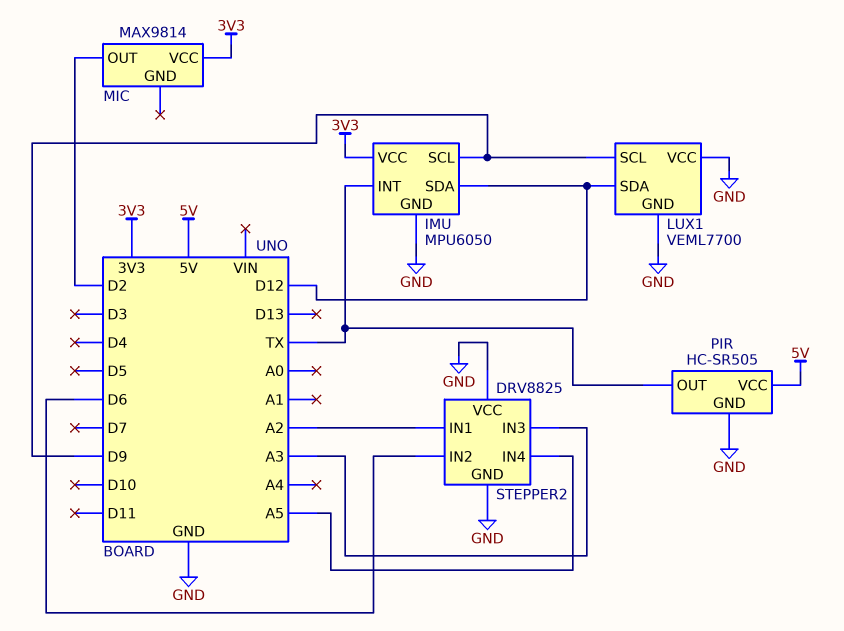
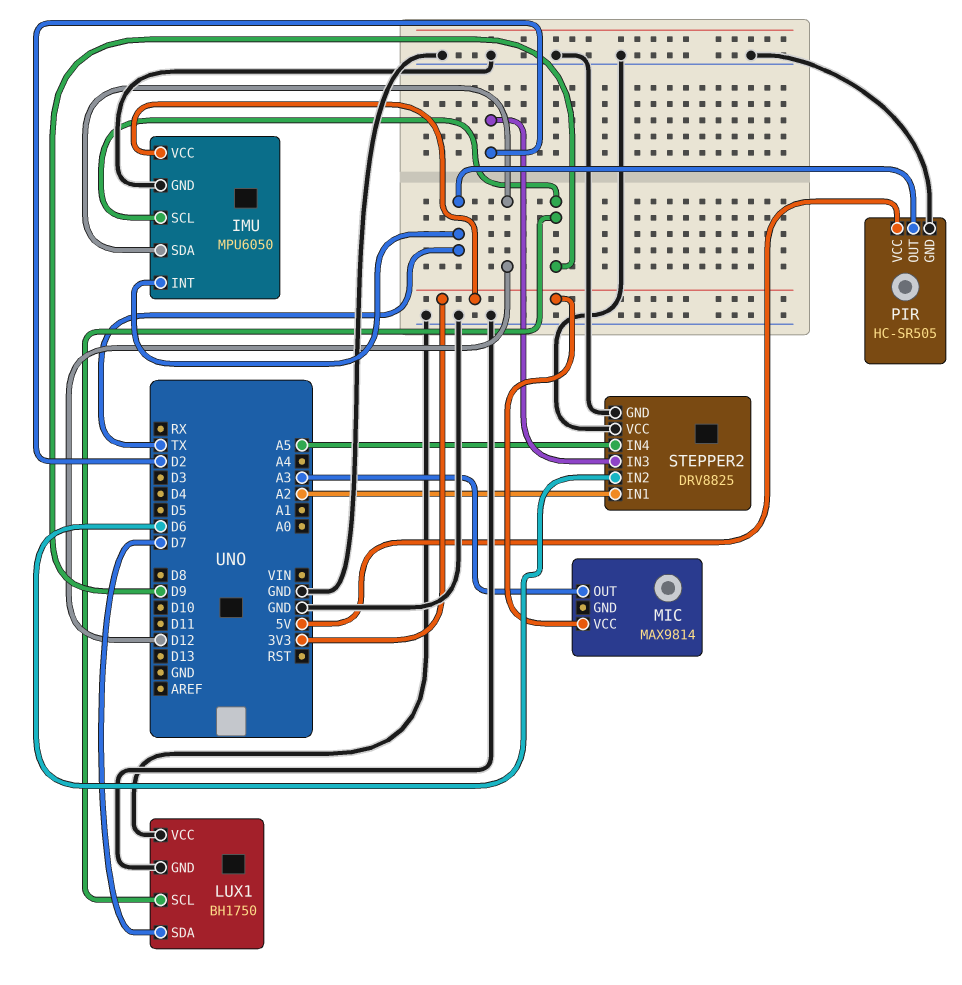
LUX1: VEML7700 -> BH1750
LUX1 pin SDA: D12 -> D7
MIC pin OUT: D2 -> A3
STEPPER2 pin IN3: A3 -> D2

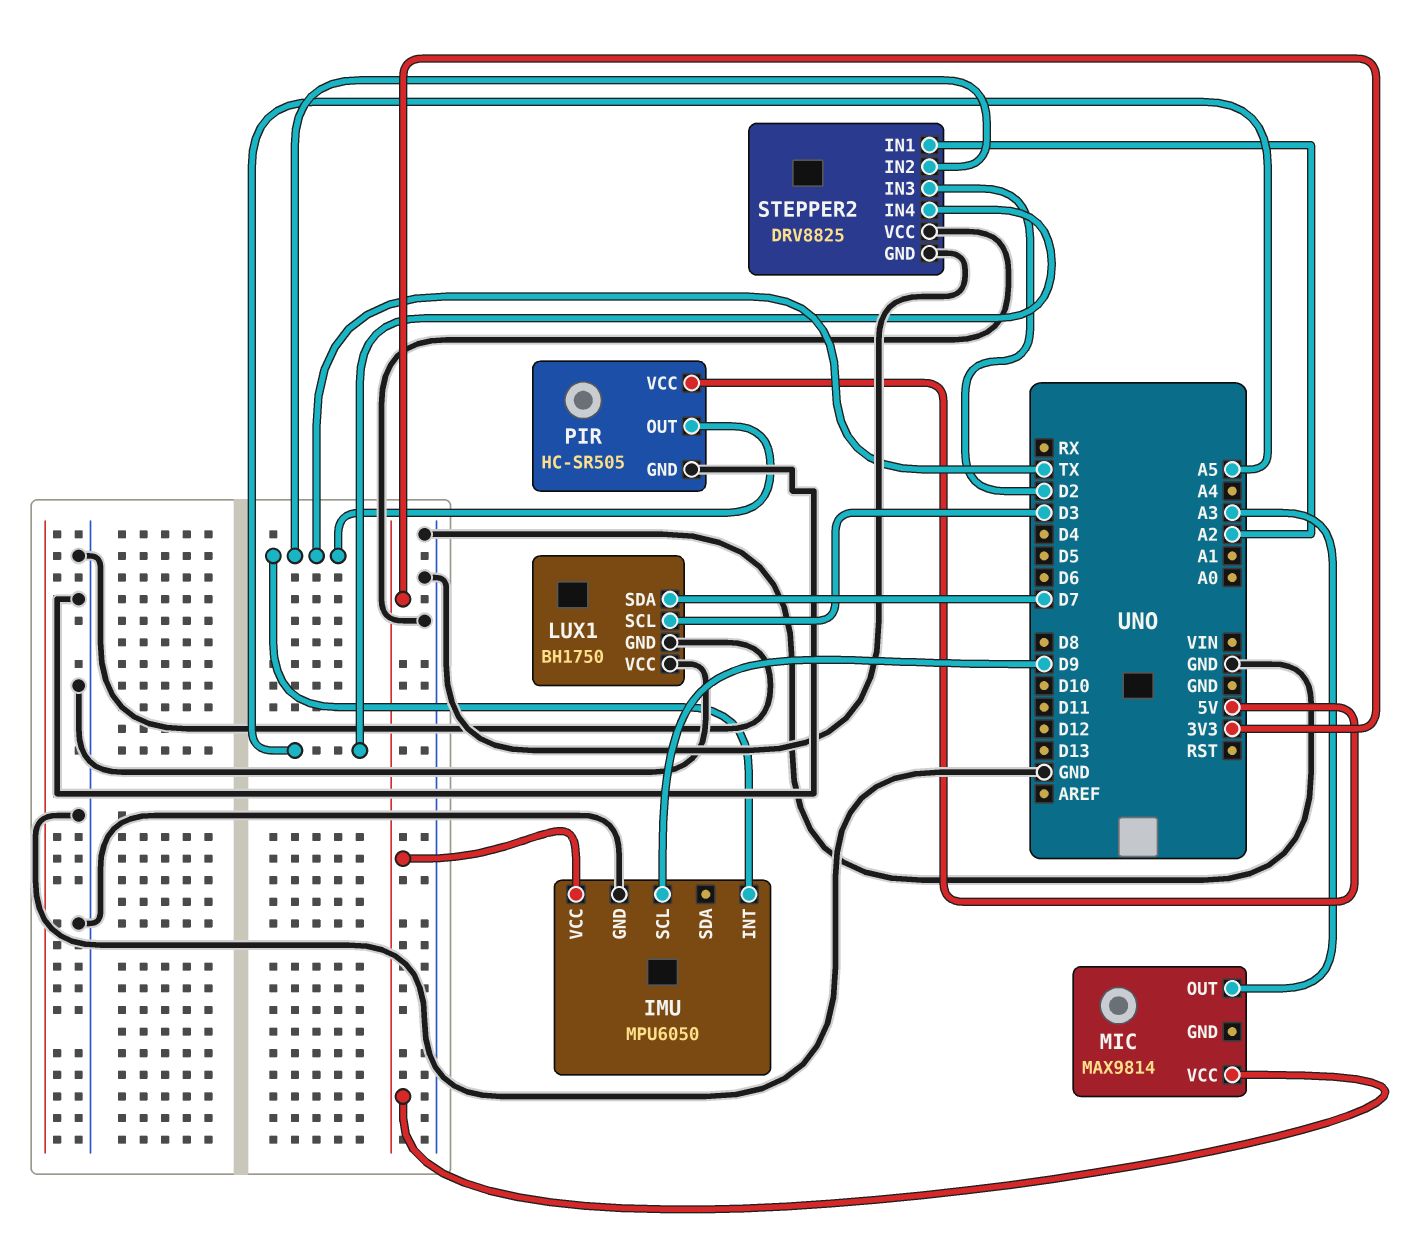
IMU pin SDA: D12 -> none
LUX1 pin SCL: D9 -> D3
STEPPER2 pin IN2: D6 -> TX

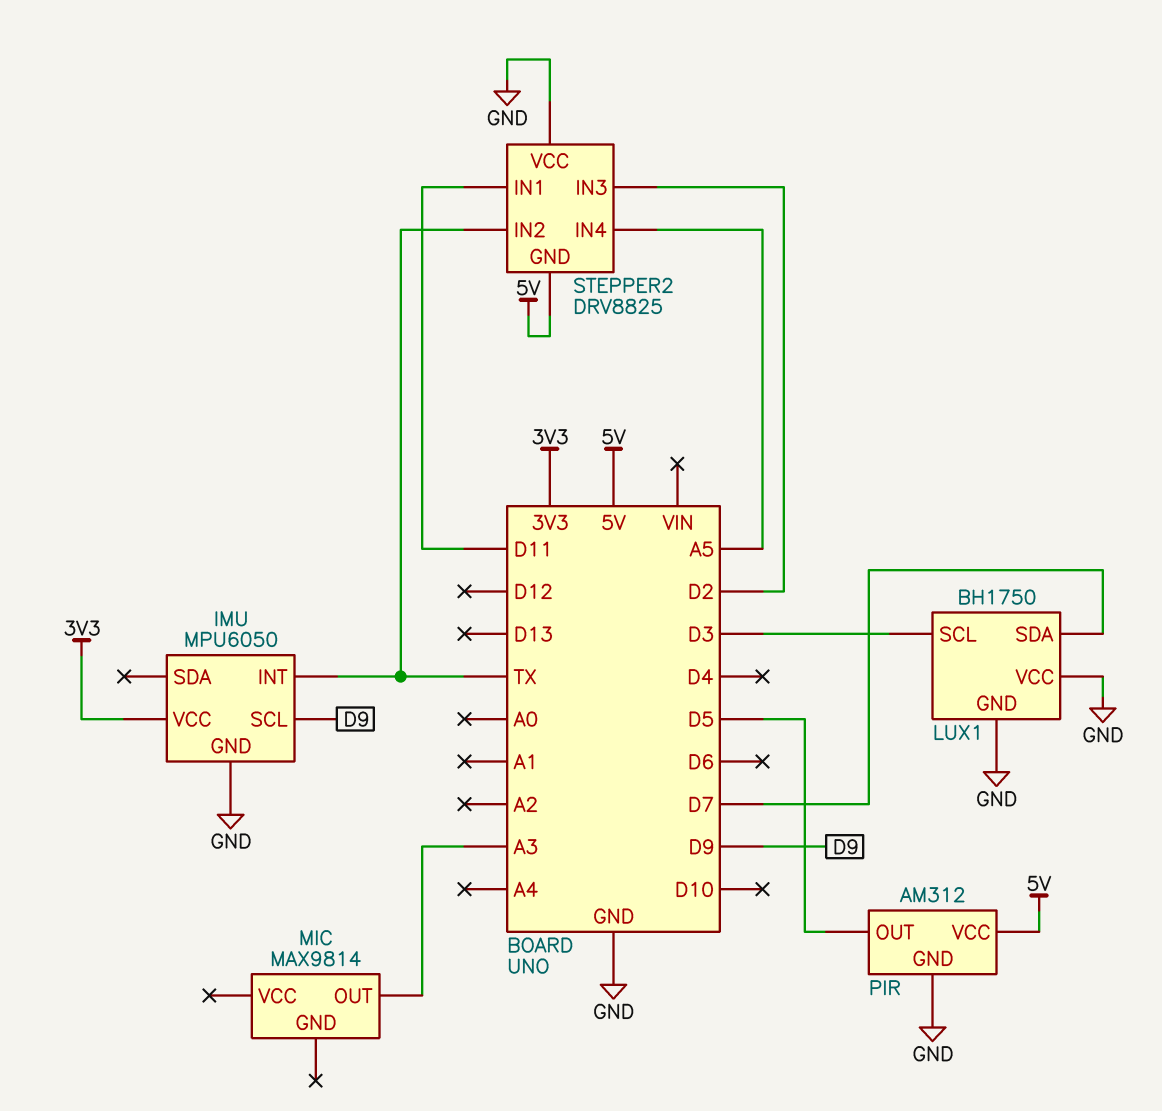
MIC pin VCC: 3V3 -> none
PIR: HC-SR505 -> AM312
PIR pin OUT: TX -> D5
STEPPER2 pin GND: GND -> 5V
STEPPER2 pin IN1: A2 -> D11

